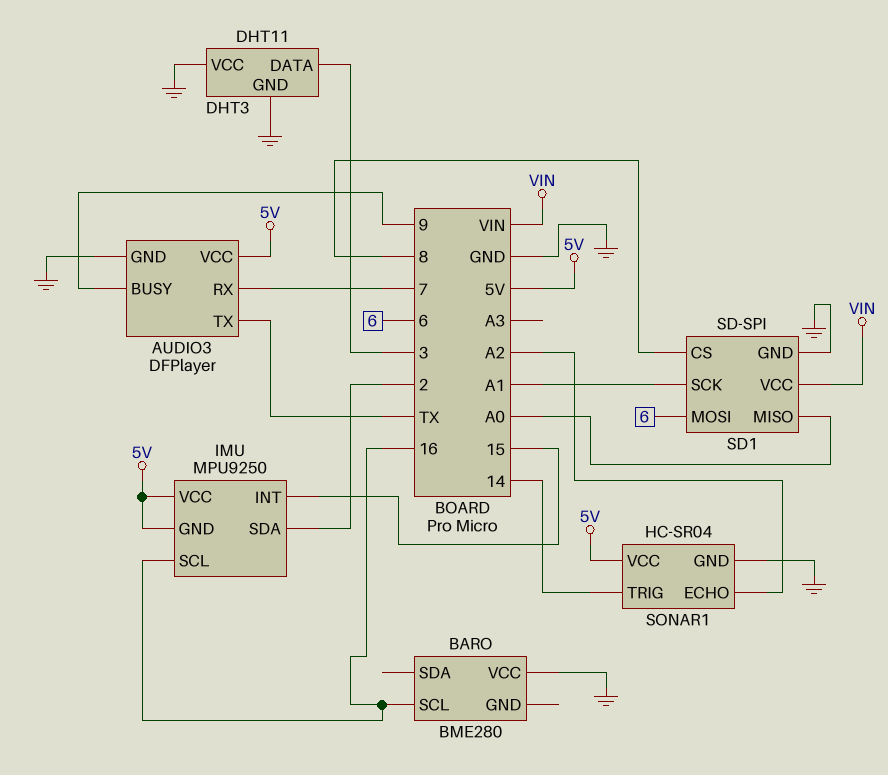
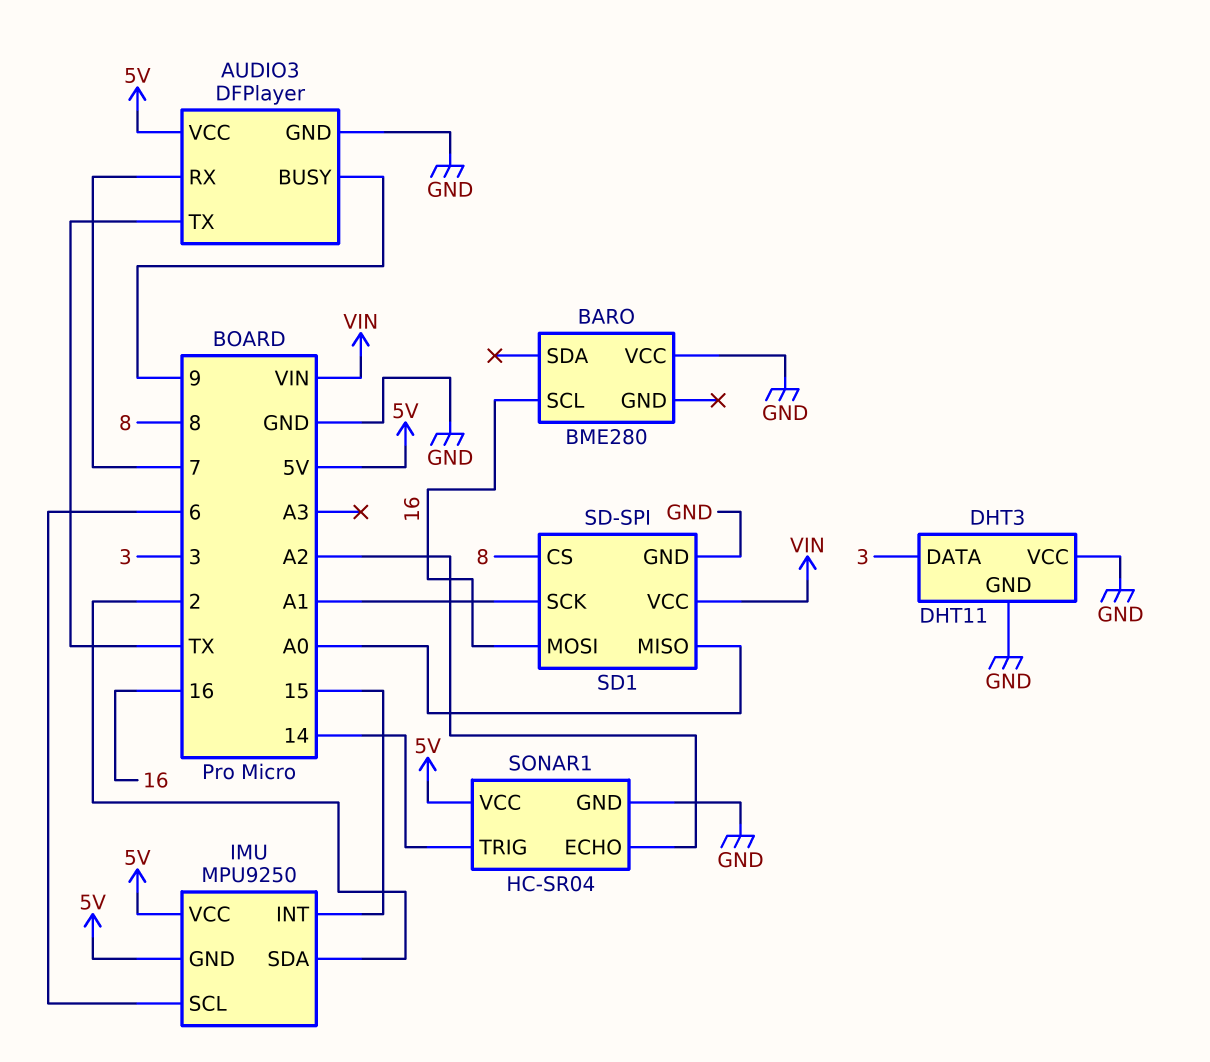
IMU pin SCL: 16 -> 6
SD1 pin MOSI: 6 -> 16

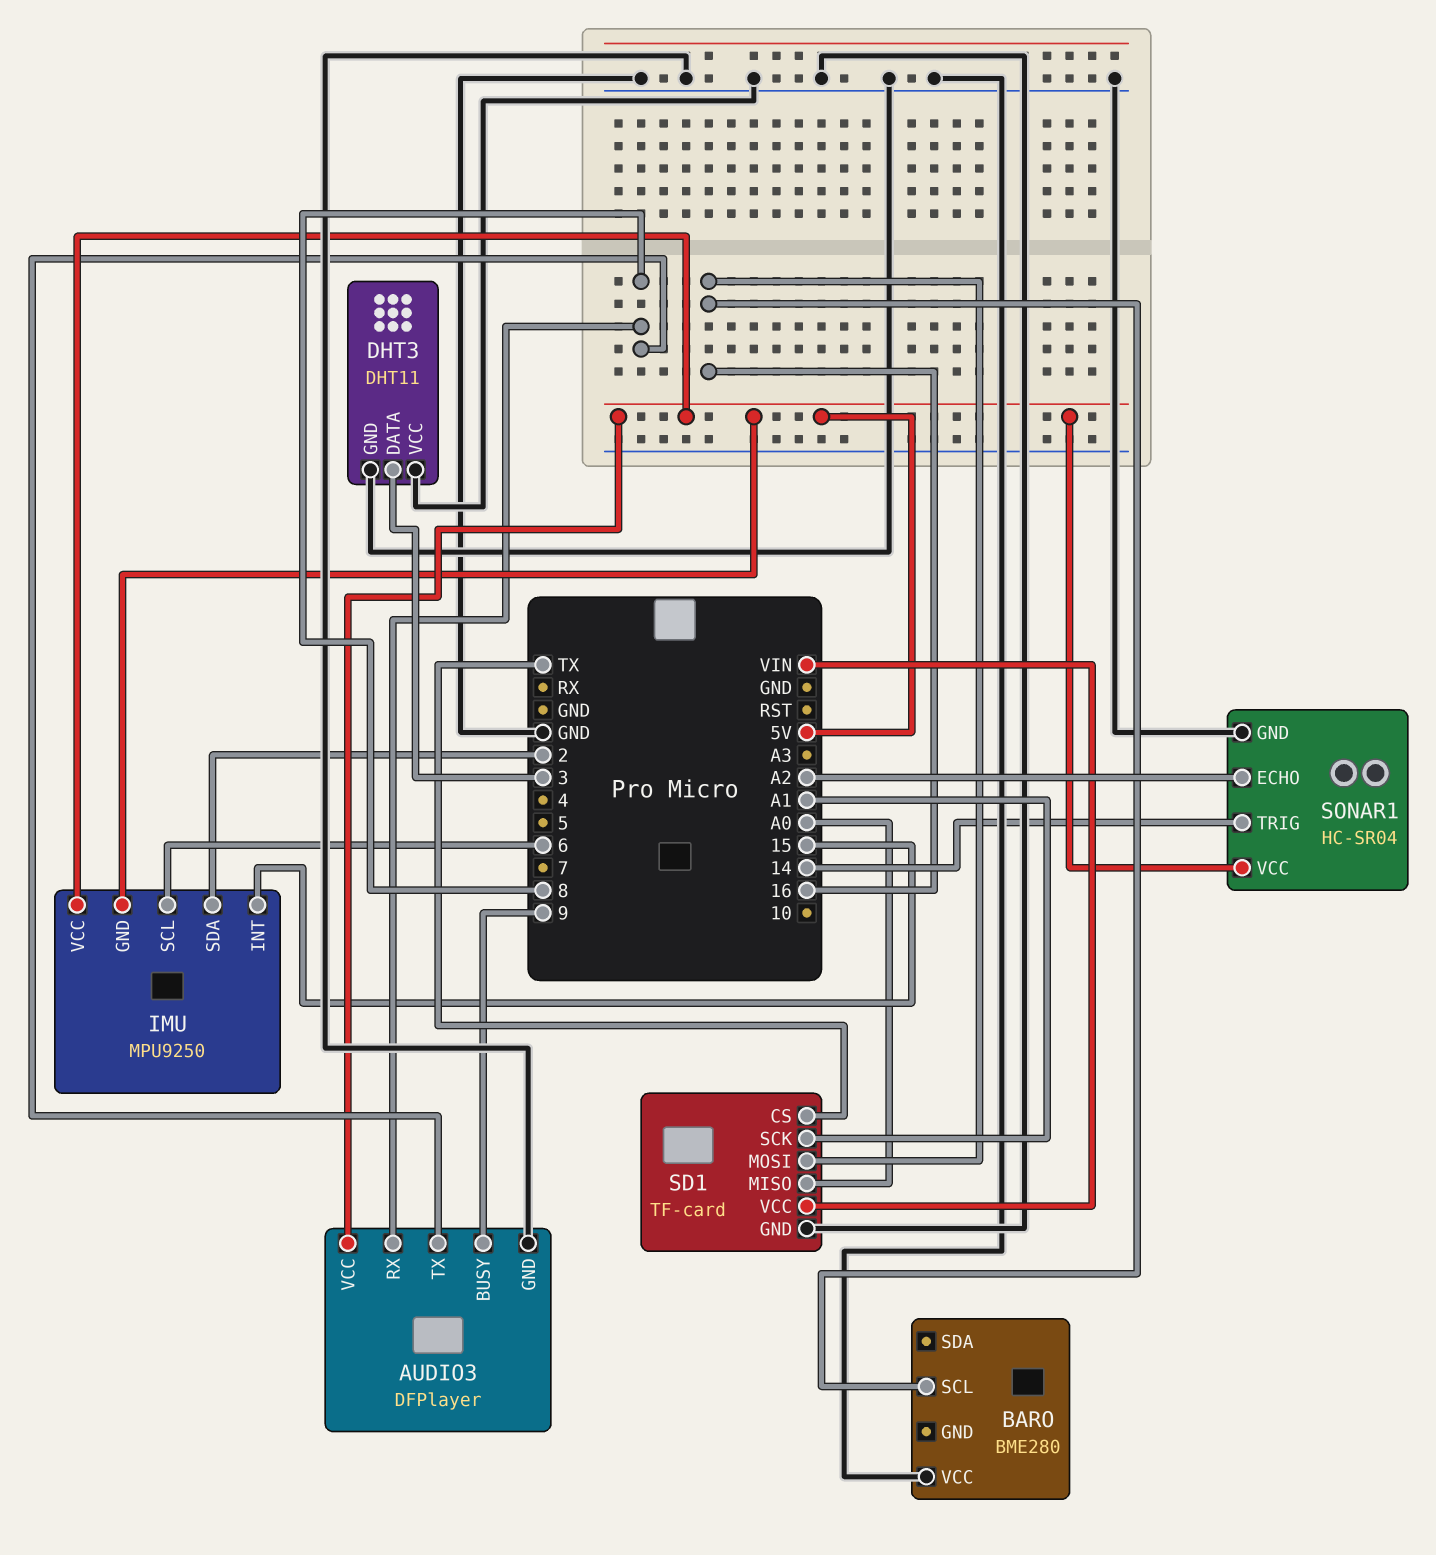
AUDIO3 pin RX: 7 -> 8
AUDIO3 pin TX: TX -> 8
SD1: SD-SPI -> TF-card
SD1 pin CS: 8 -> TX

